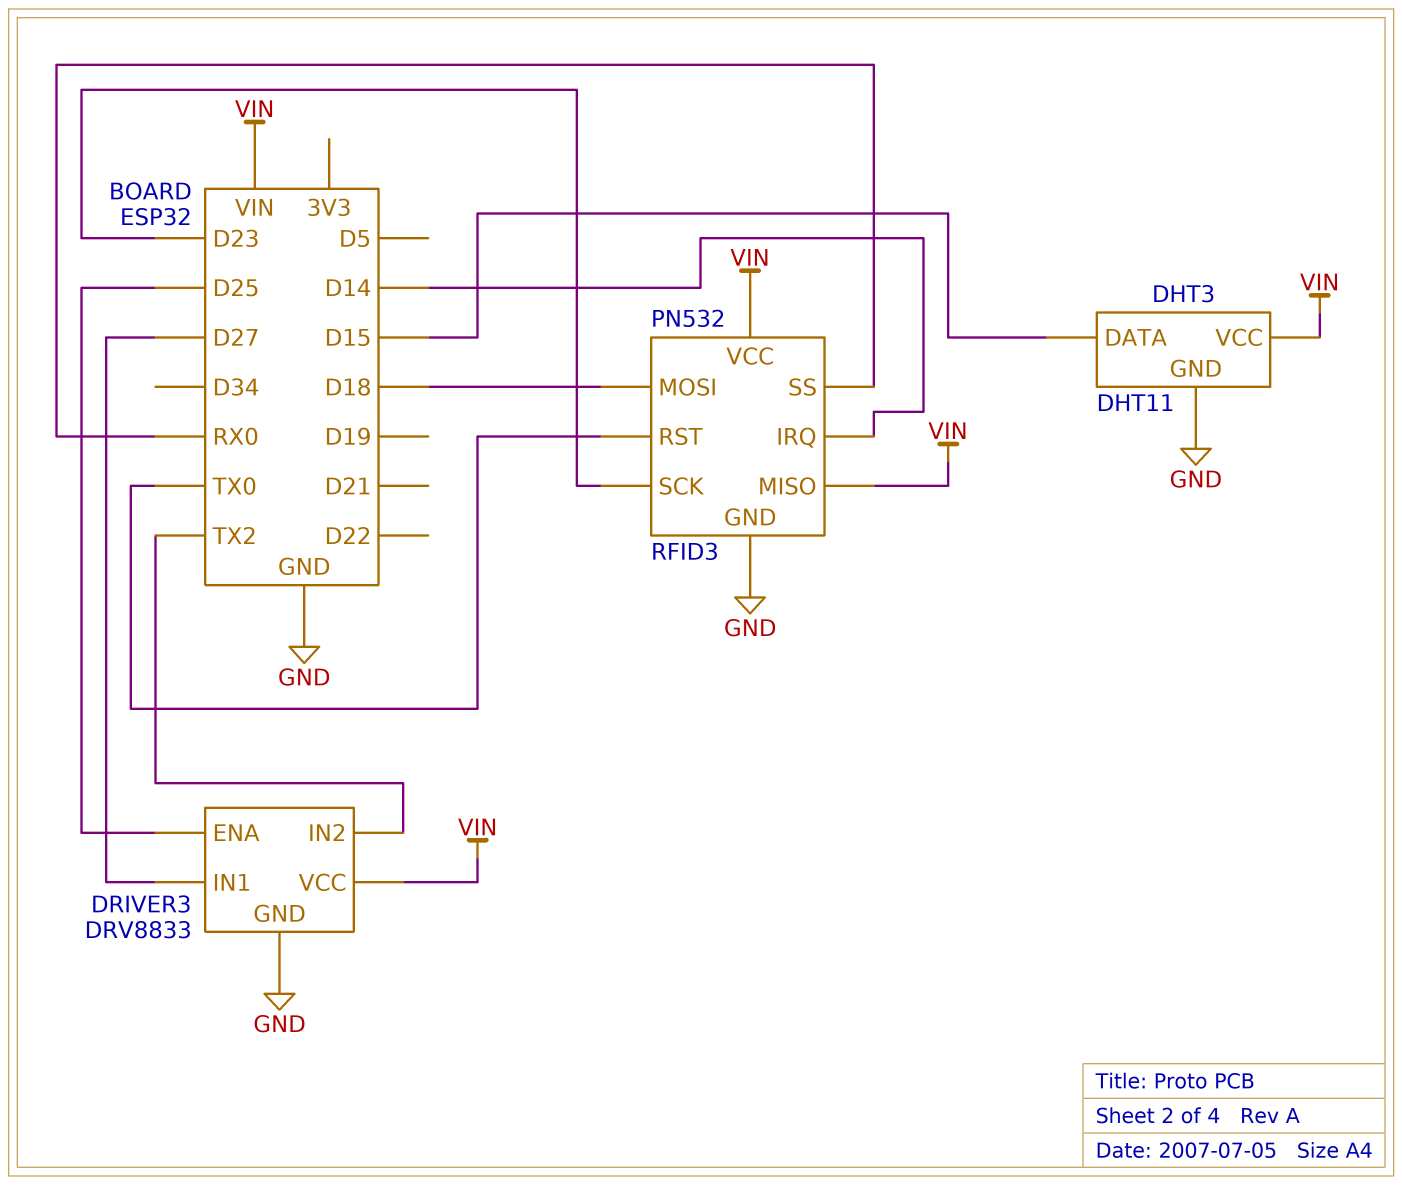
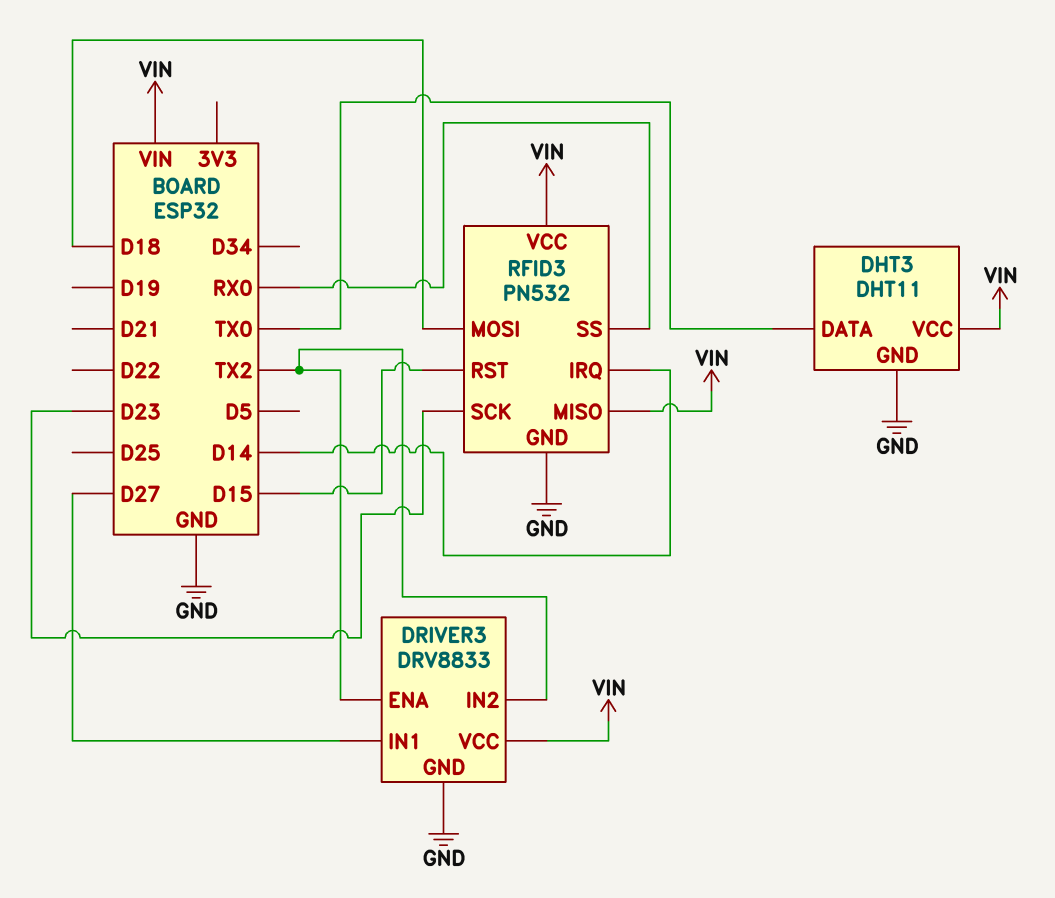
DHT3 pin DATA: D15 -> TX0
DRIVER3 pin ENA: D25 -> TX2
RFID3 pin RST: TX0 -> D15

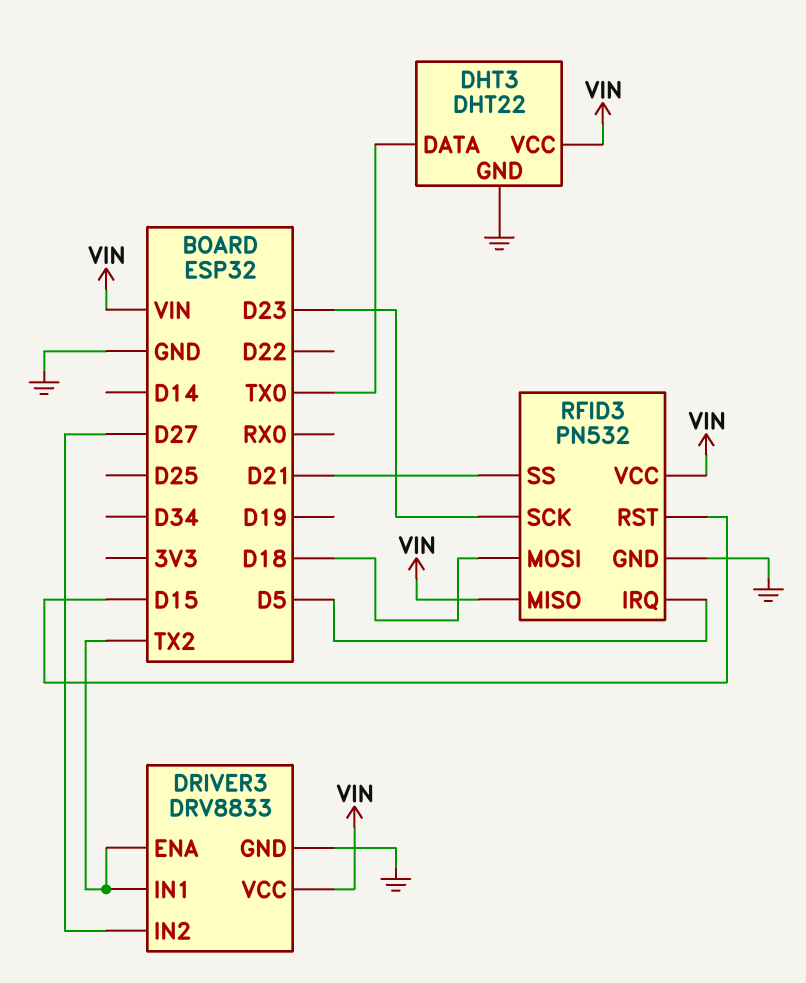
DHT3: DHT11 -> DHT22
DRIVER3 pin IN1: D27 -> TX2
DRIVER3 pin IN2: TX2 -> D27
RFID3 pin IRQ: D14 -> D5
RFID3 pin SS: RX0 -> D21

